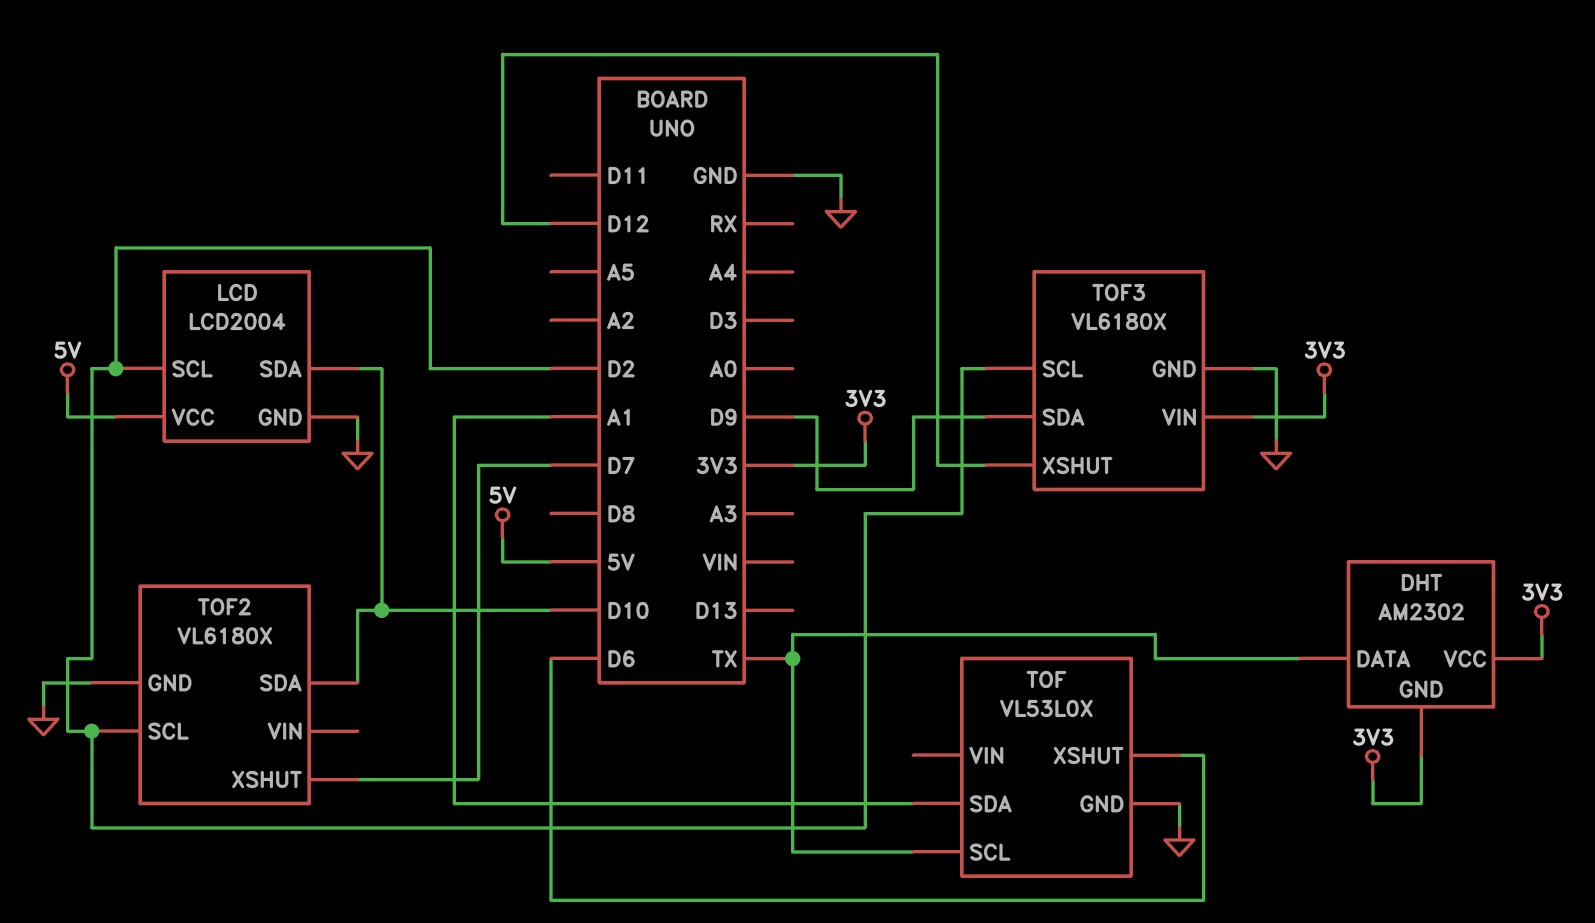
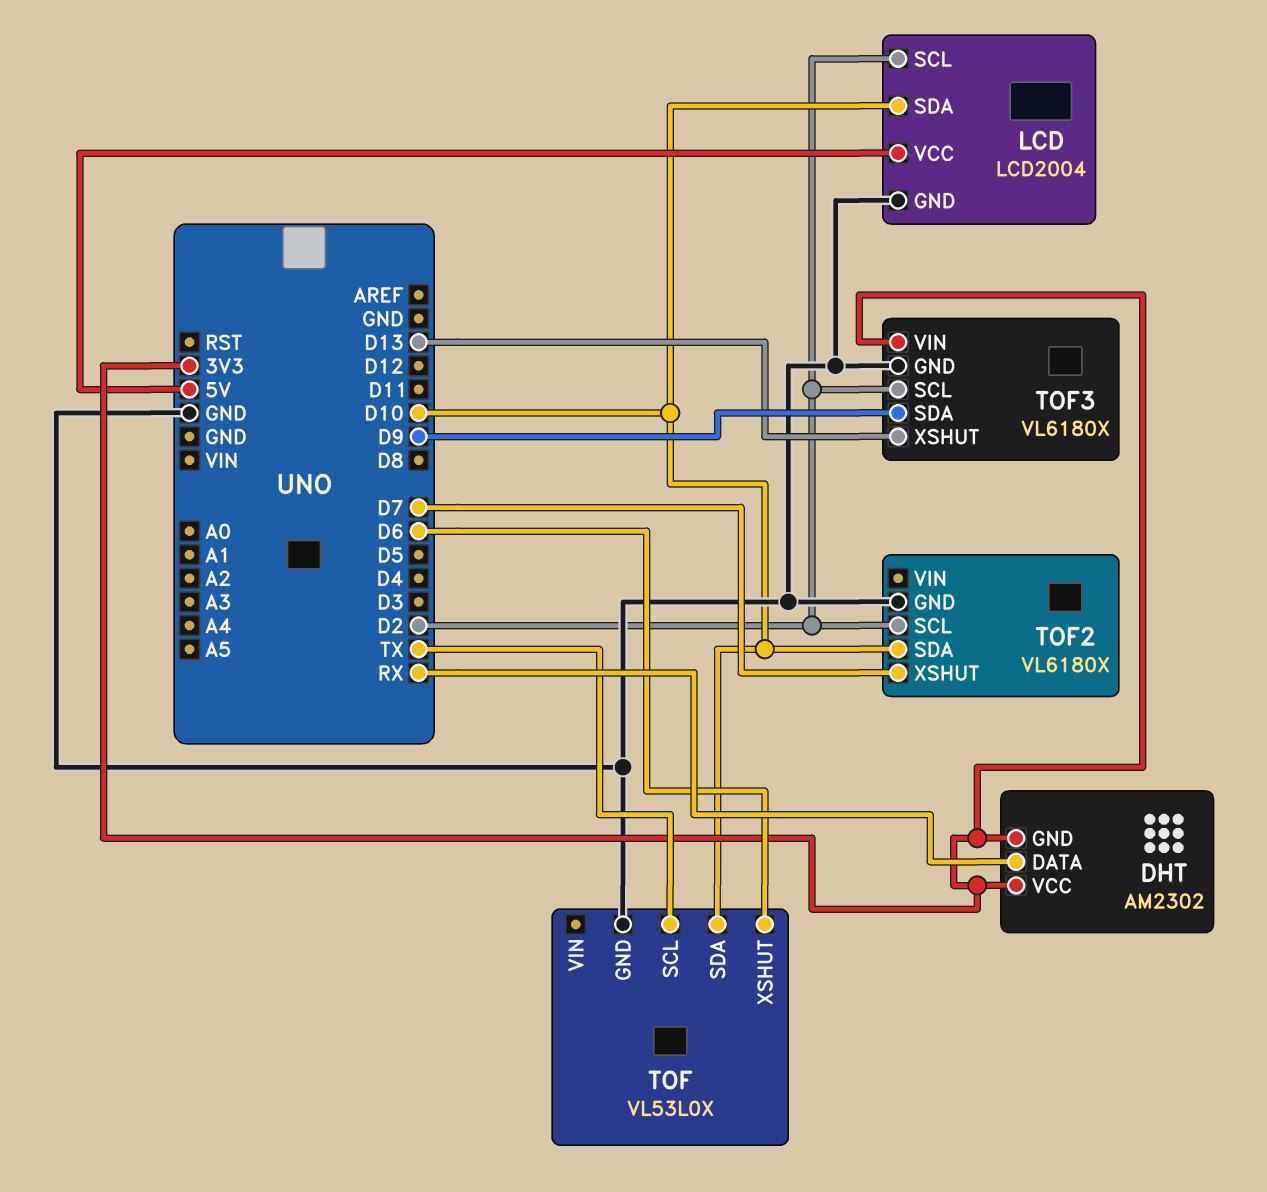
DHT pin DATA: TX -> RX
TOF pin SDA: A1 -> D10
TOF3 pin XSHUT: D12 -> D13

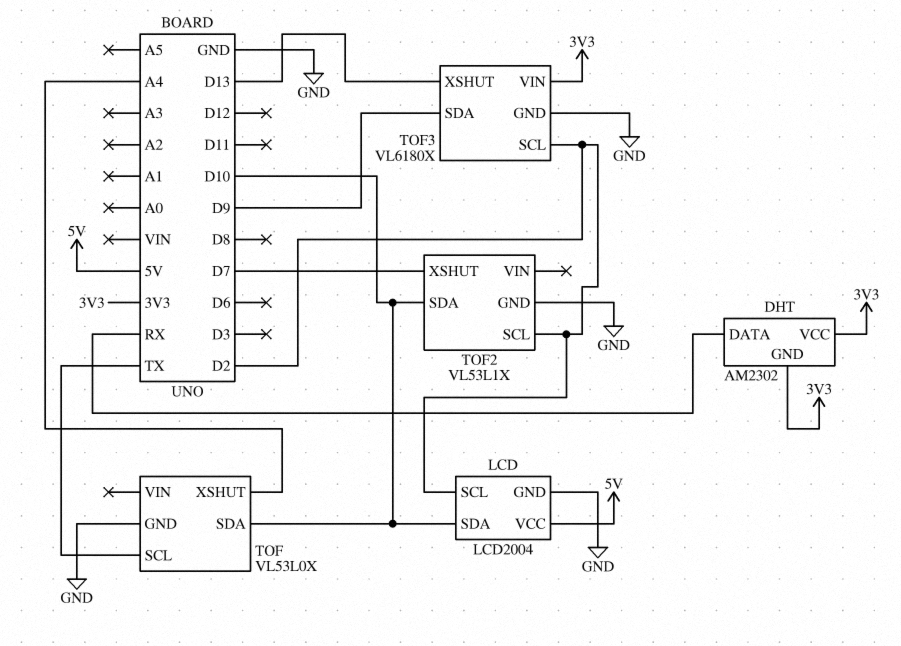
TOF pin XSHUT: D6 -> A4
TOF2: VL6180X -> VL53L1X

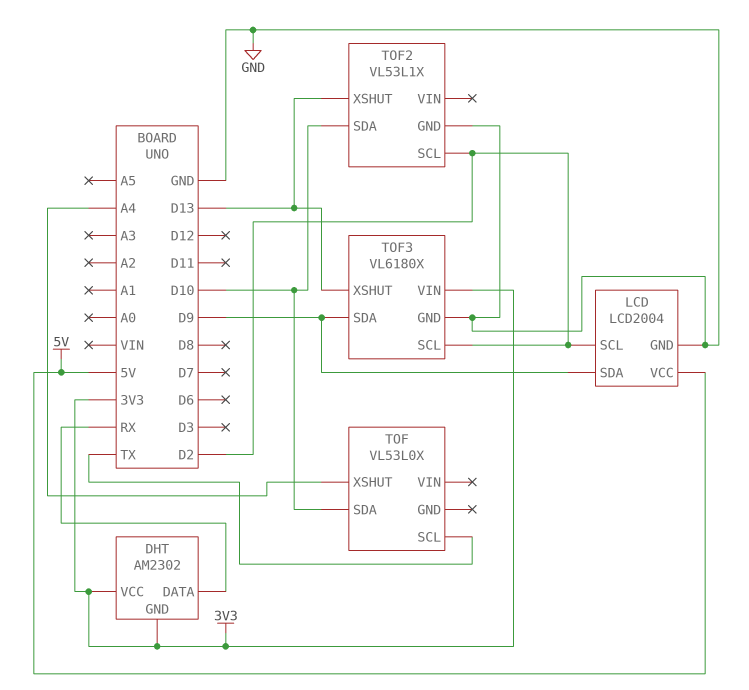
LCD pin SDA: D10 -> D9
TOF pin GND: GND -> none
TOF2 pin XSHUT: D7 -> D13

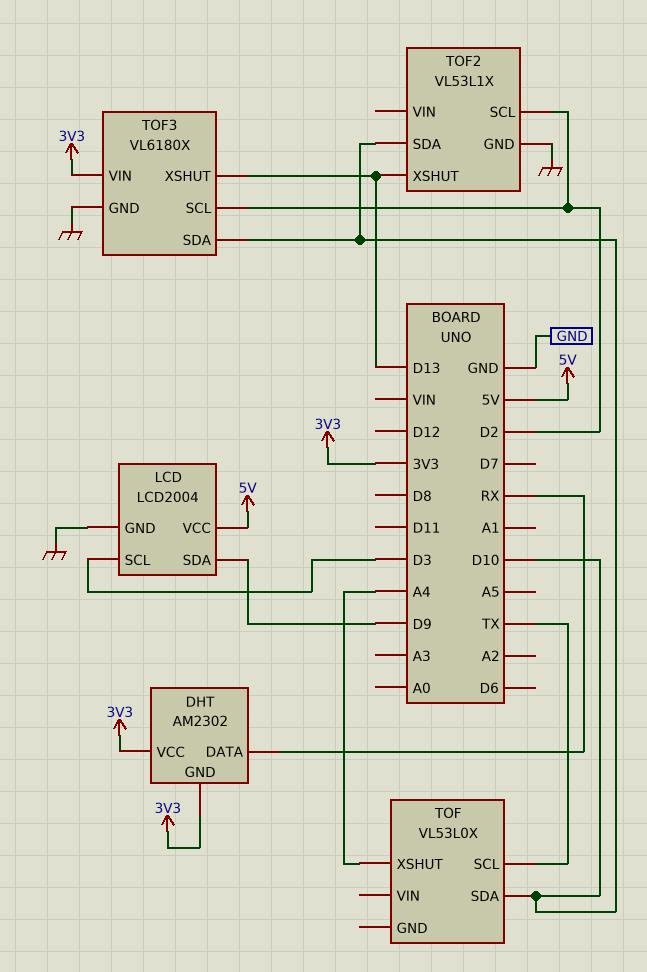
LCD pin SCL: D2 -> D3
TOF3 pin SDA: D9 -> D10

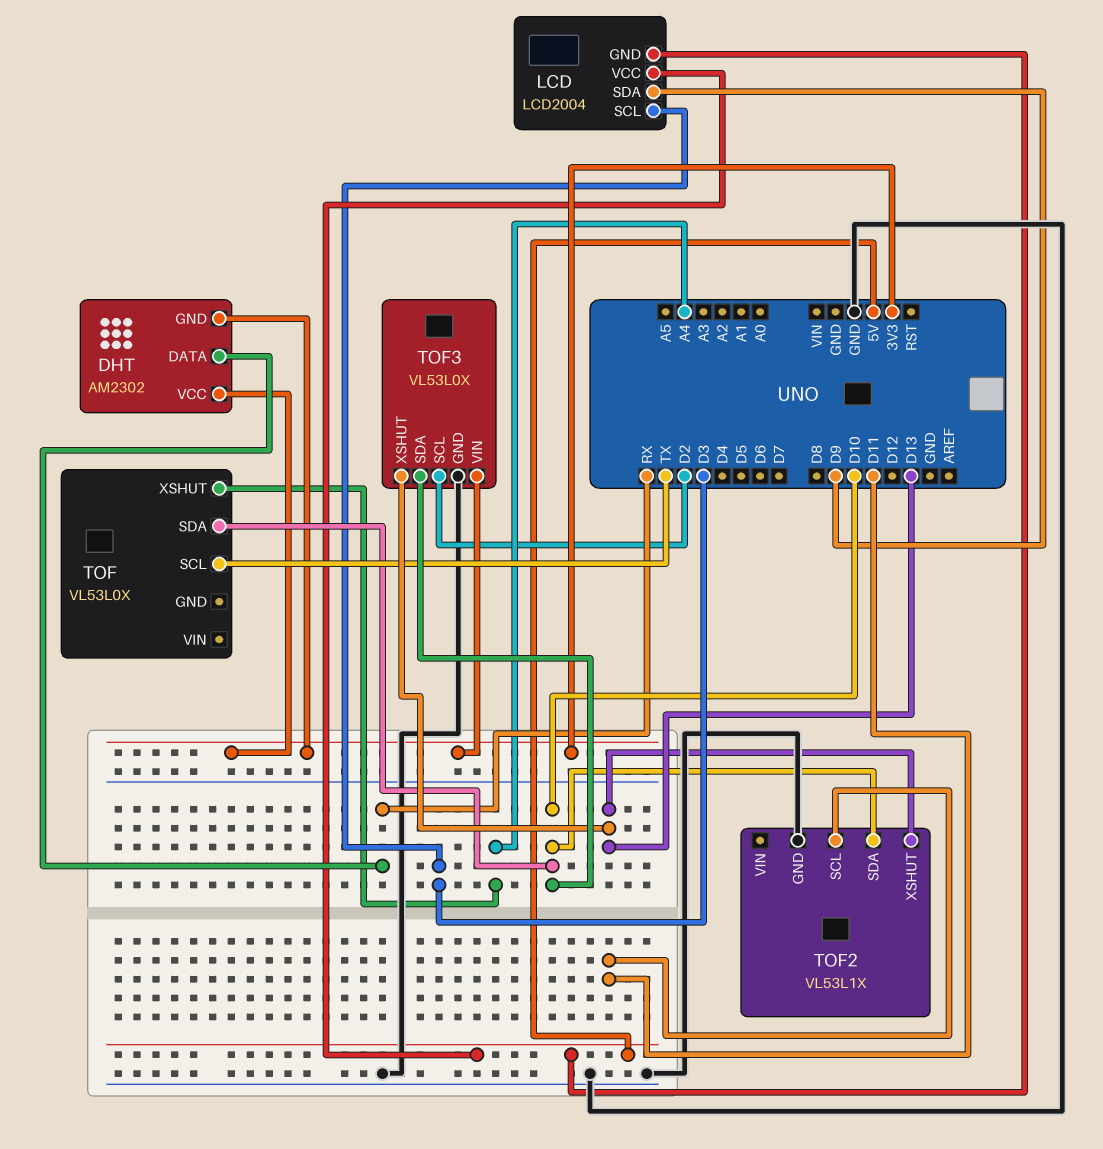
LCD pin GND: GND -> 5V
TOF2 pin SCL: D2 -> D11
TOF3: VL6180X -> VL53L0X

